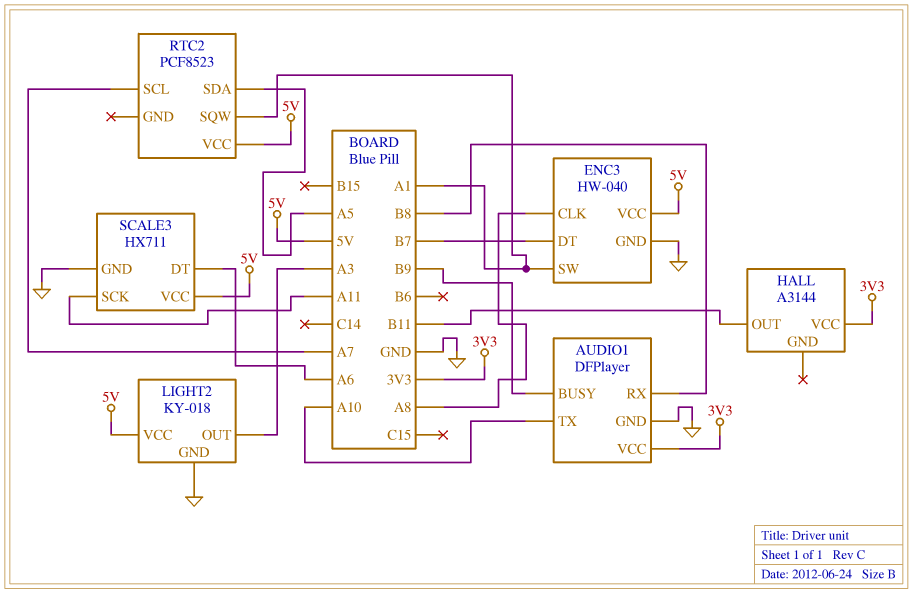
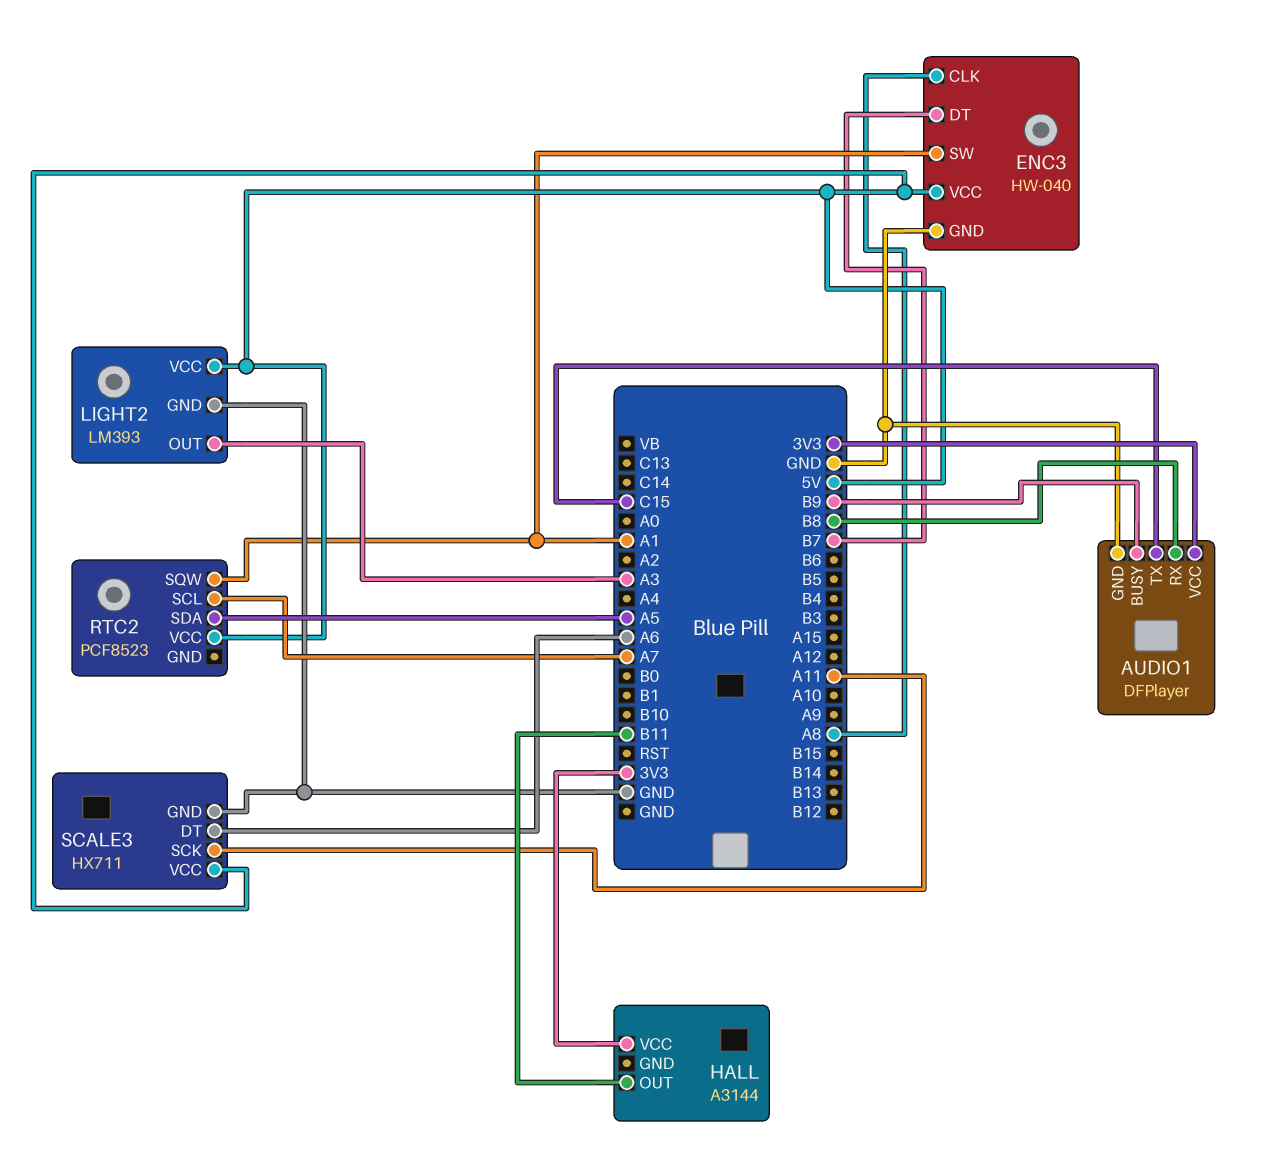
AUDIO1 pin TX: A10 -> C15
LIGHT2: KY-018 -> LM393

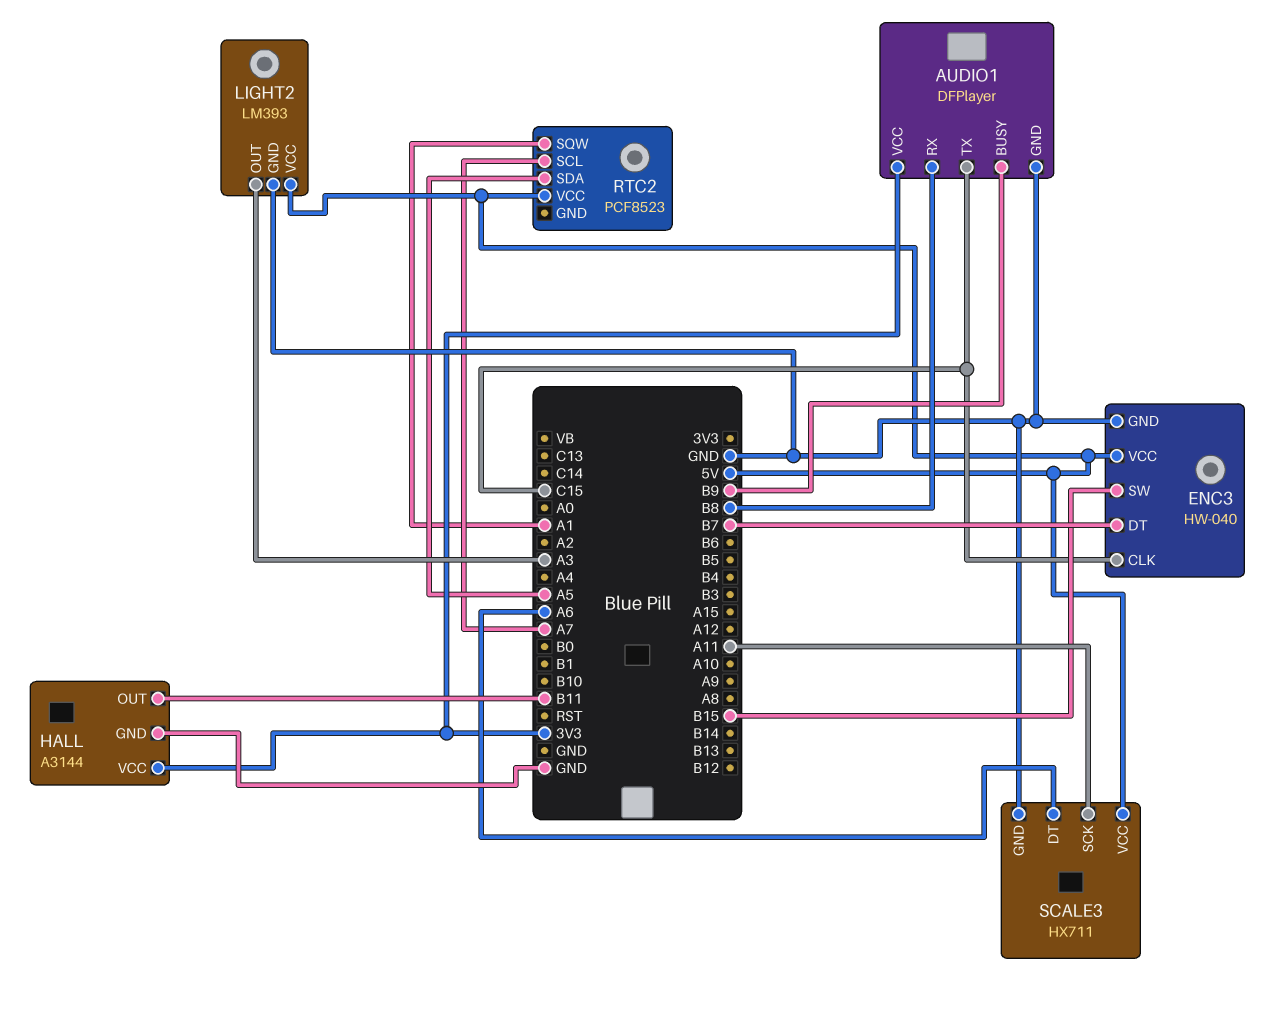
ENC3 pin CLK: A8 -> C15
ENC3 pin SW: A1 -> B15
HALL pin GND: none -> GND

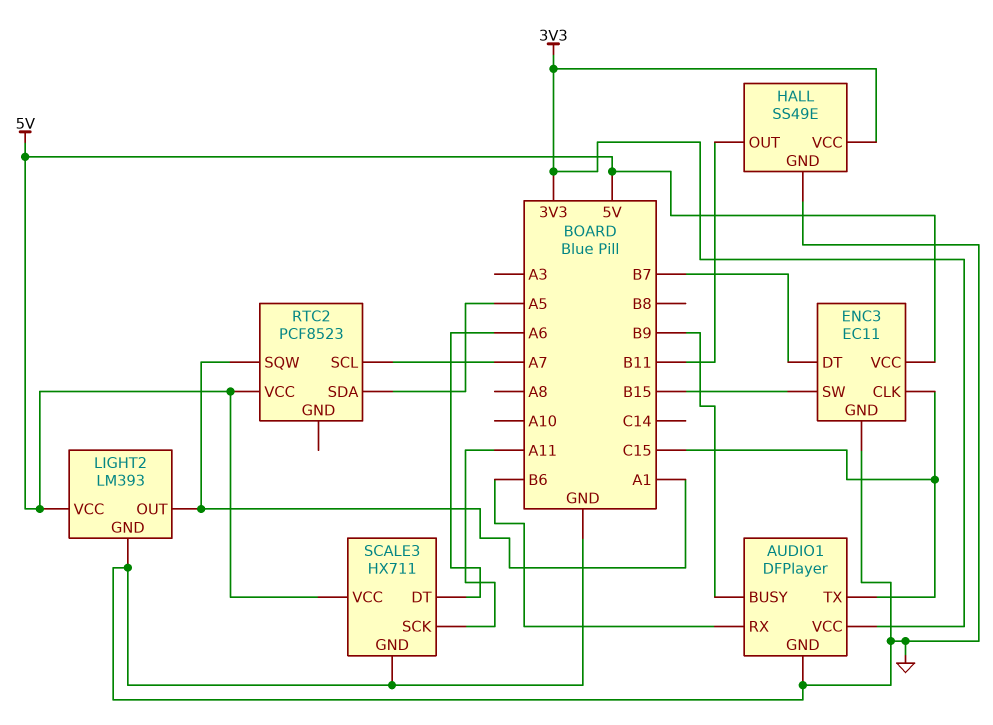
AUDIO1 pin RX: B8 -> B6
ENC3: HW-040 -> EC11
HALL: A3144 -> SS49E
LIGHT2 pin OUT: A3 -> A1

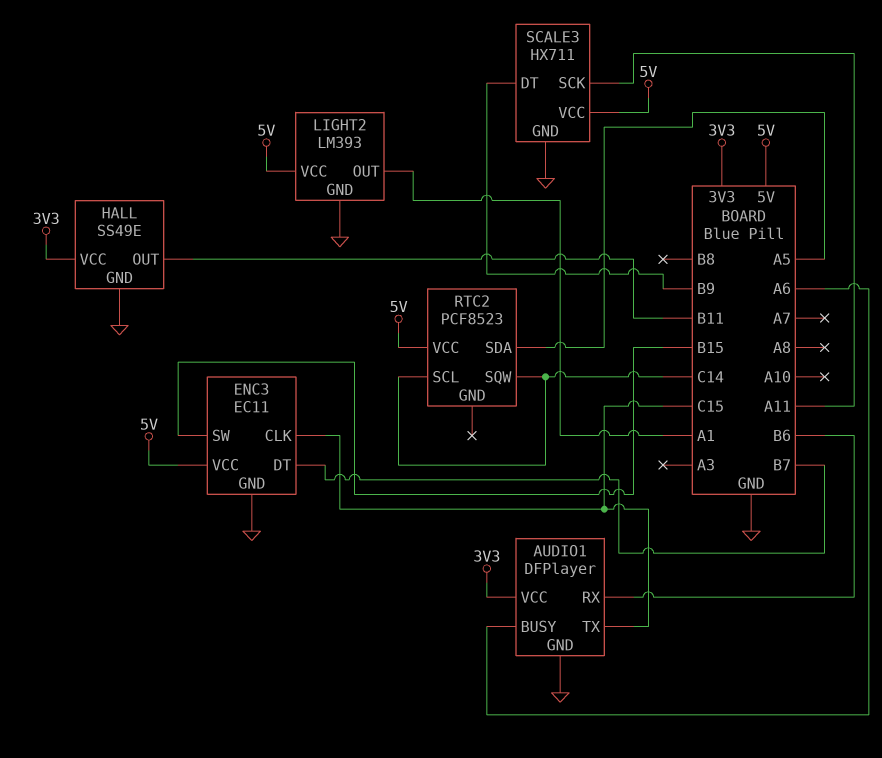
AUDIO1 pin BUSY: B9 -> A6
RTC2 pin SCL: A7 -> C14
RTC2 pin SQW: A1 -> C14
SCALE3 pin DT: A6 -> B9

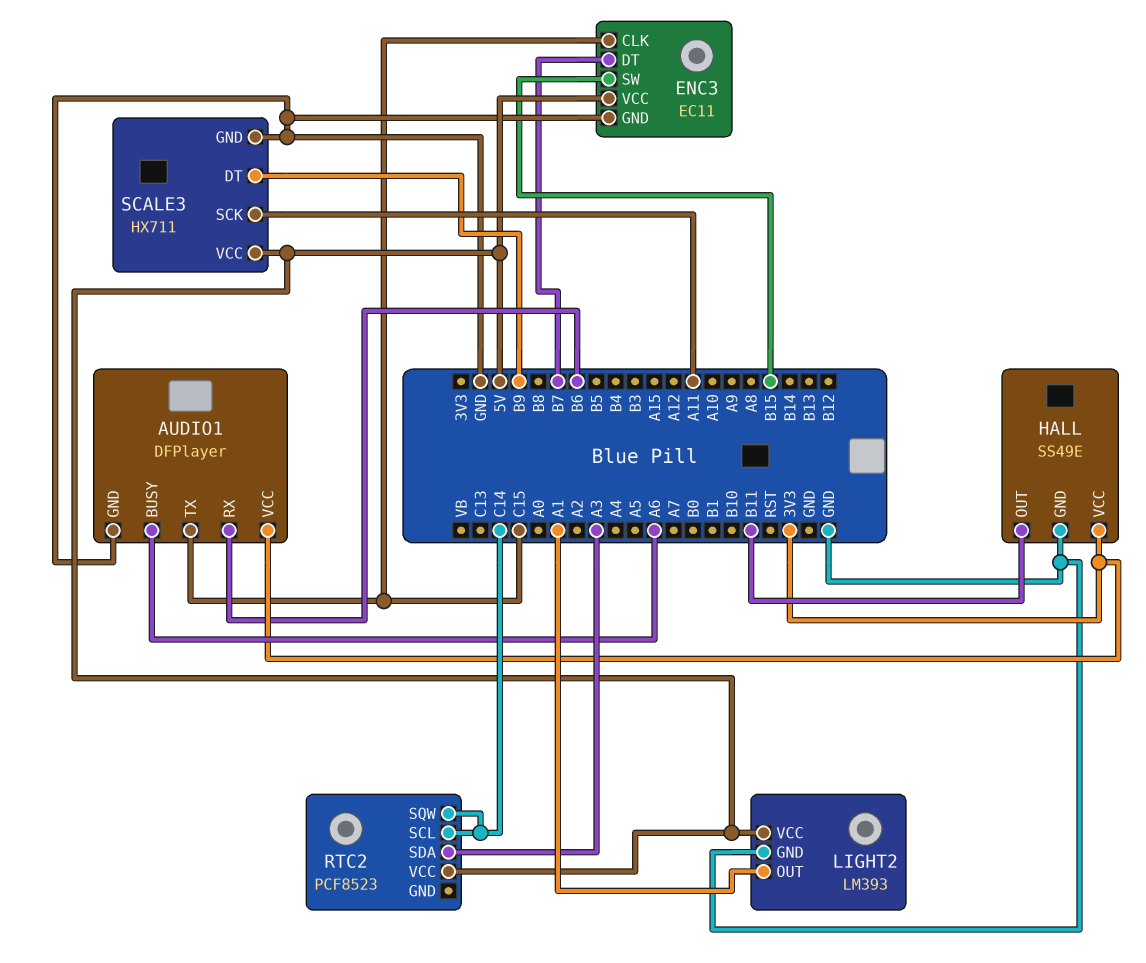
RTC2 pin SDA: A5 -> A3

